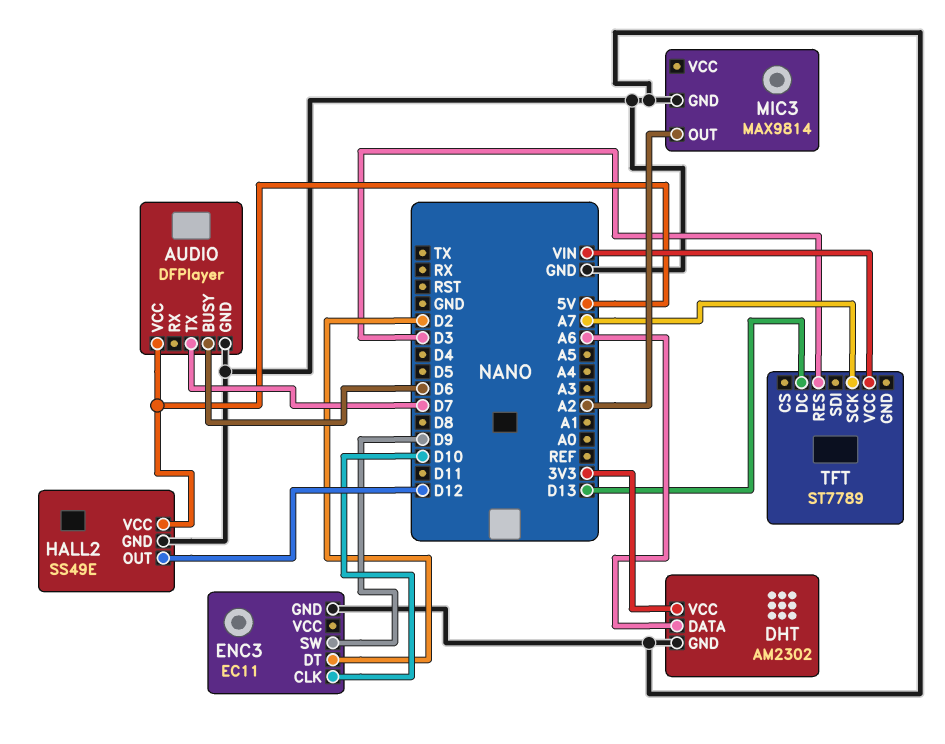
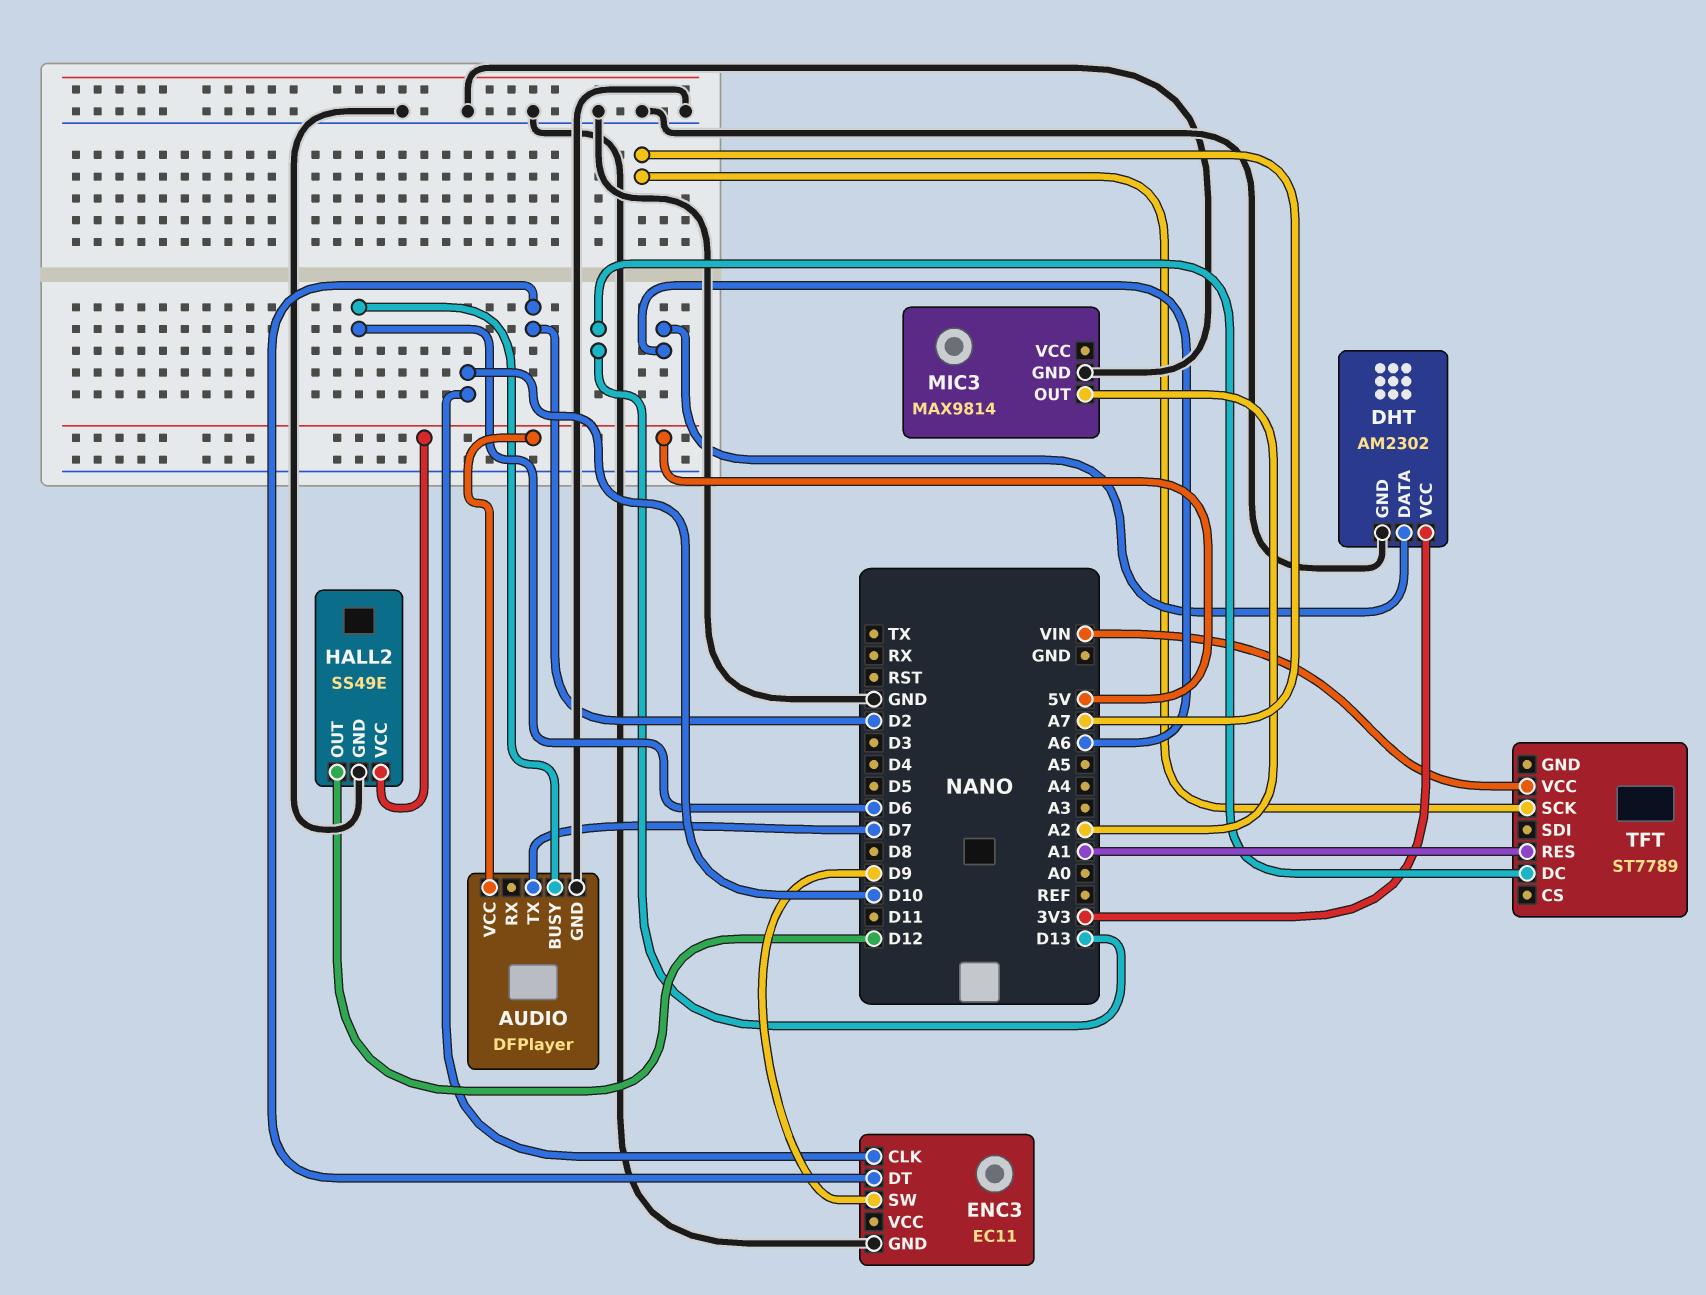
TFT pin RES: D3 -> A1

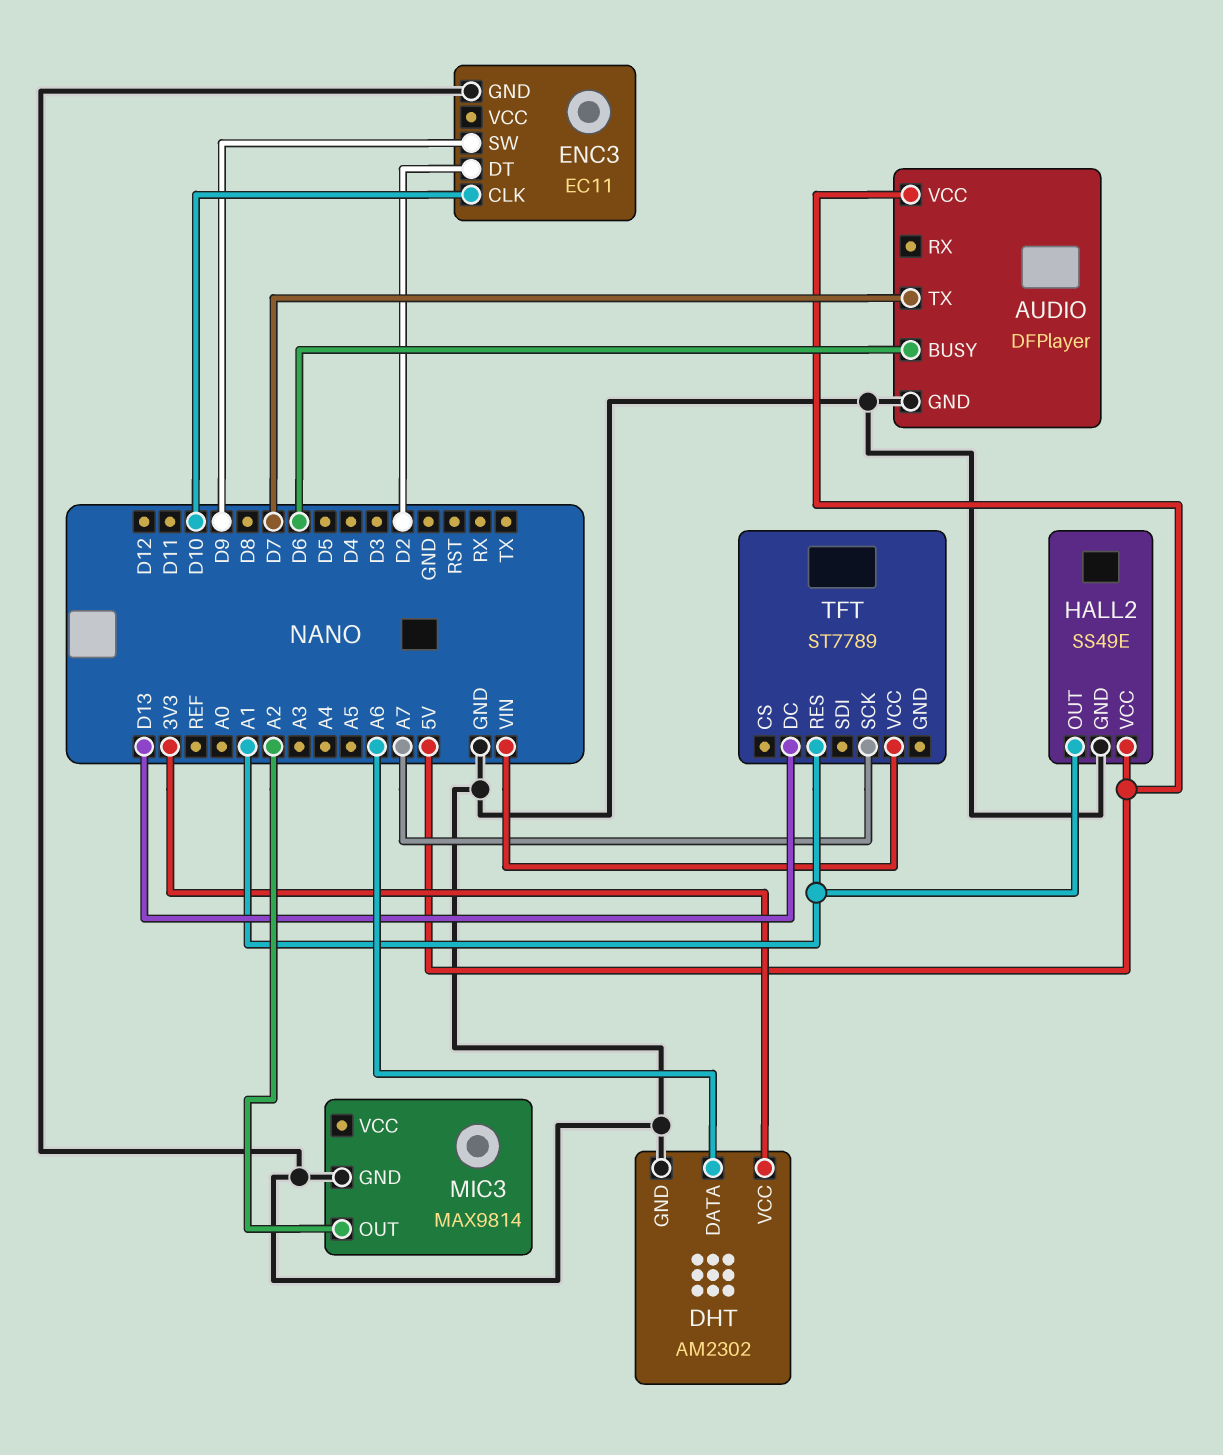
HALL2 pin OUT: D12 -> A1

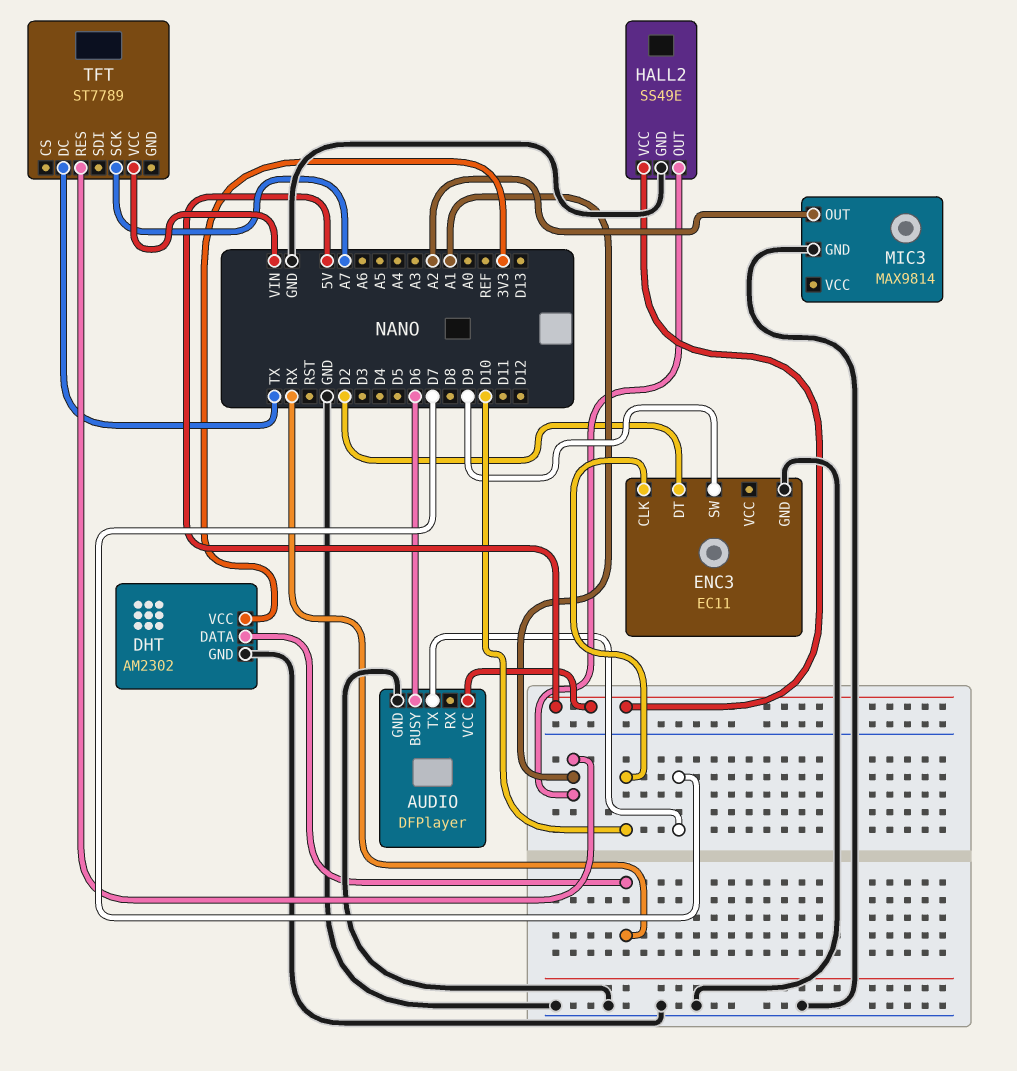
DHT pin DATA: A6 -> RX
TFT pin DC: D13 -> TX

